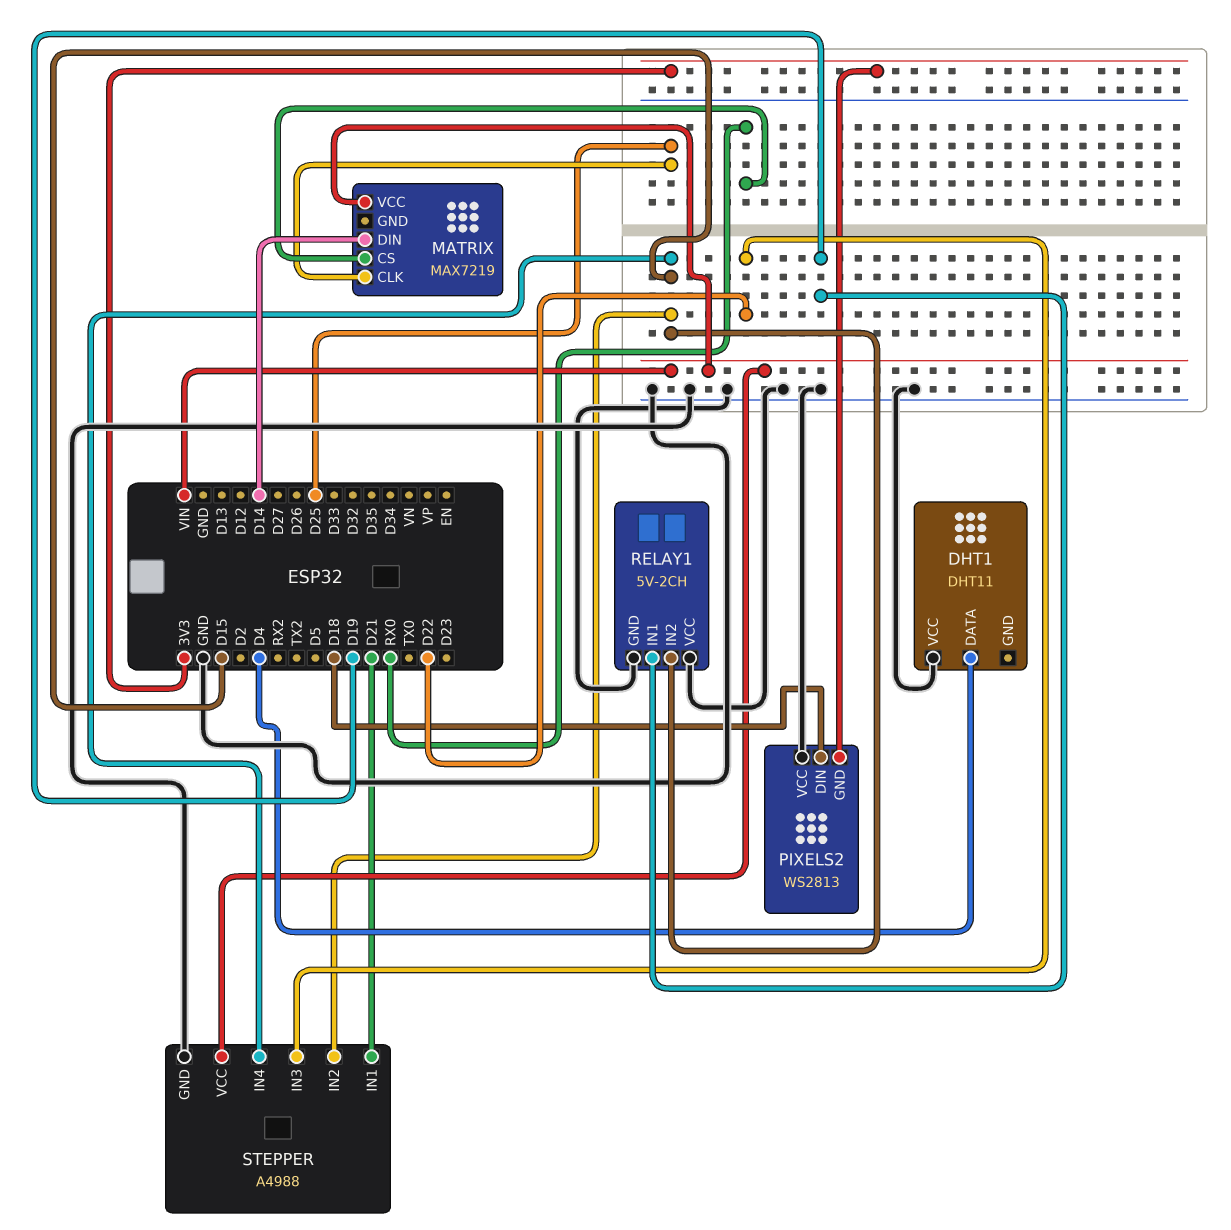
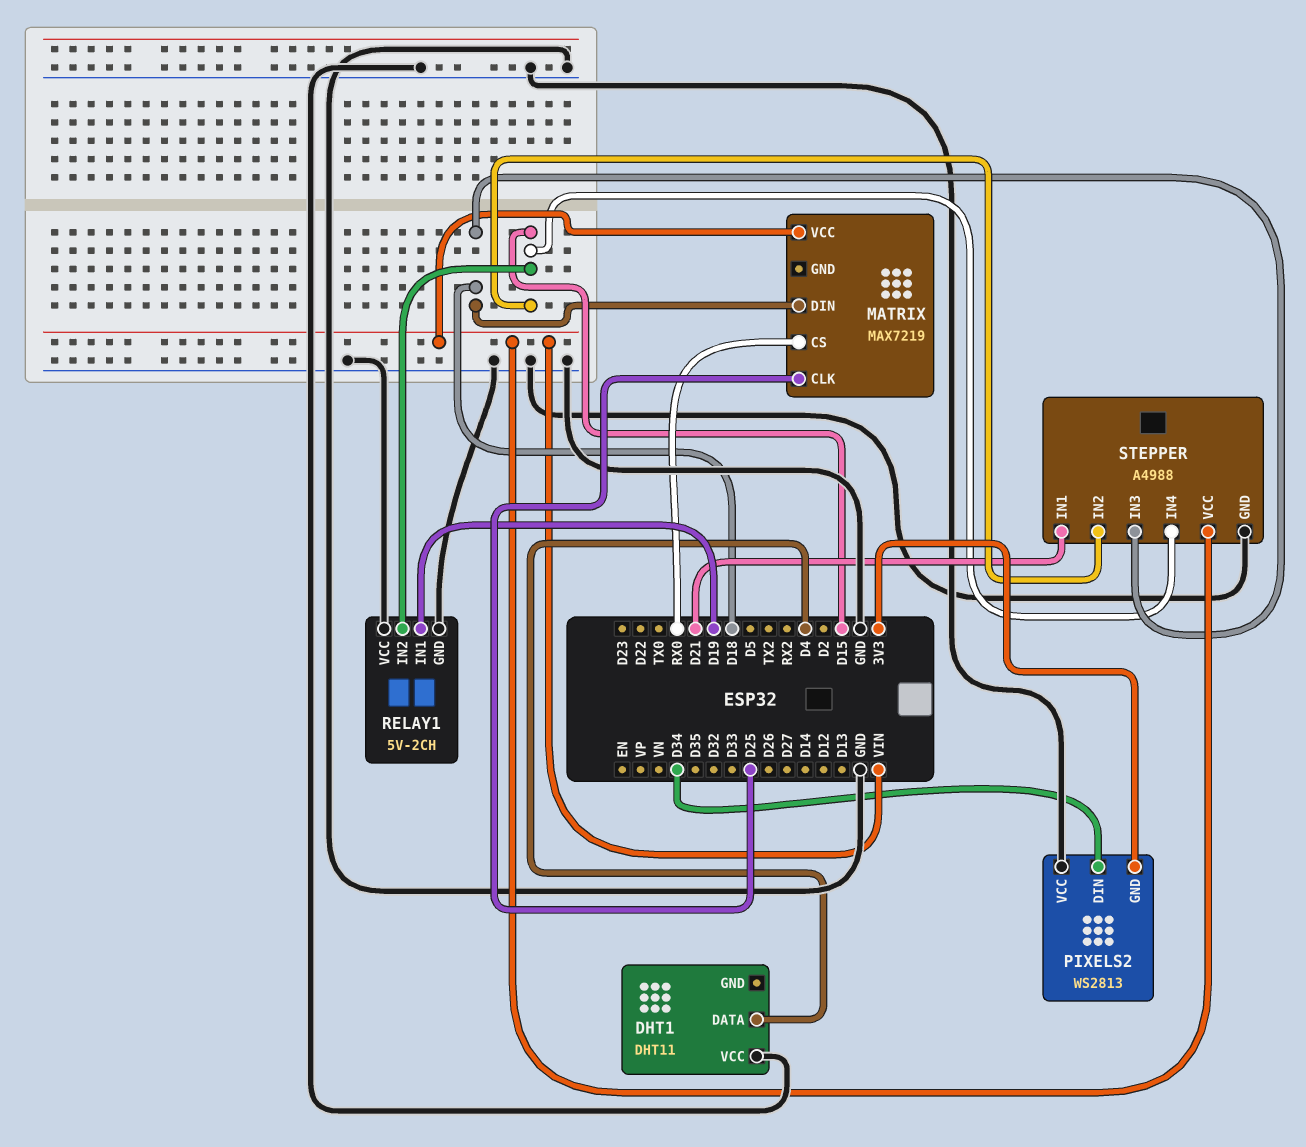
MATRIX pin DIN: D14 -> D18
PIXELS2 pin DIN: D18 -> D34
STEPPER pin IN3: D22 -> D18

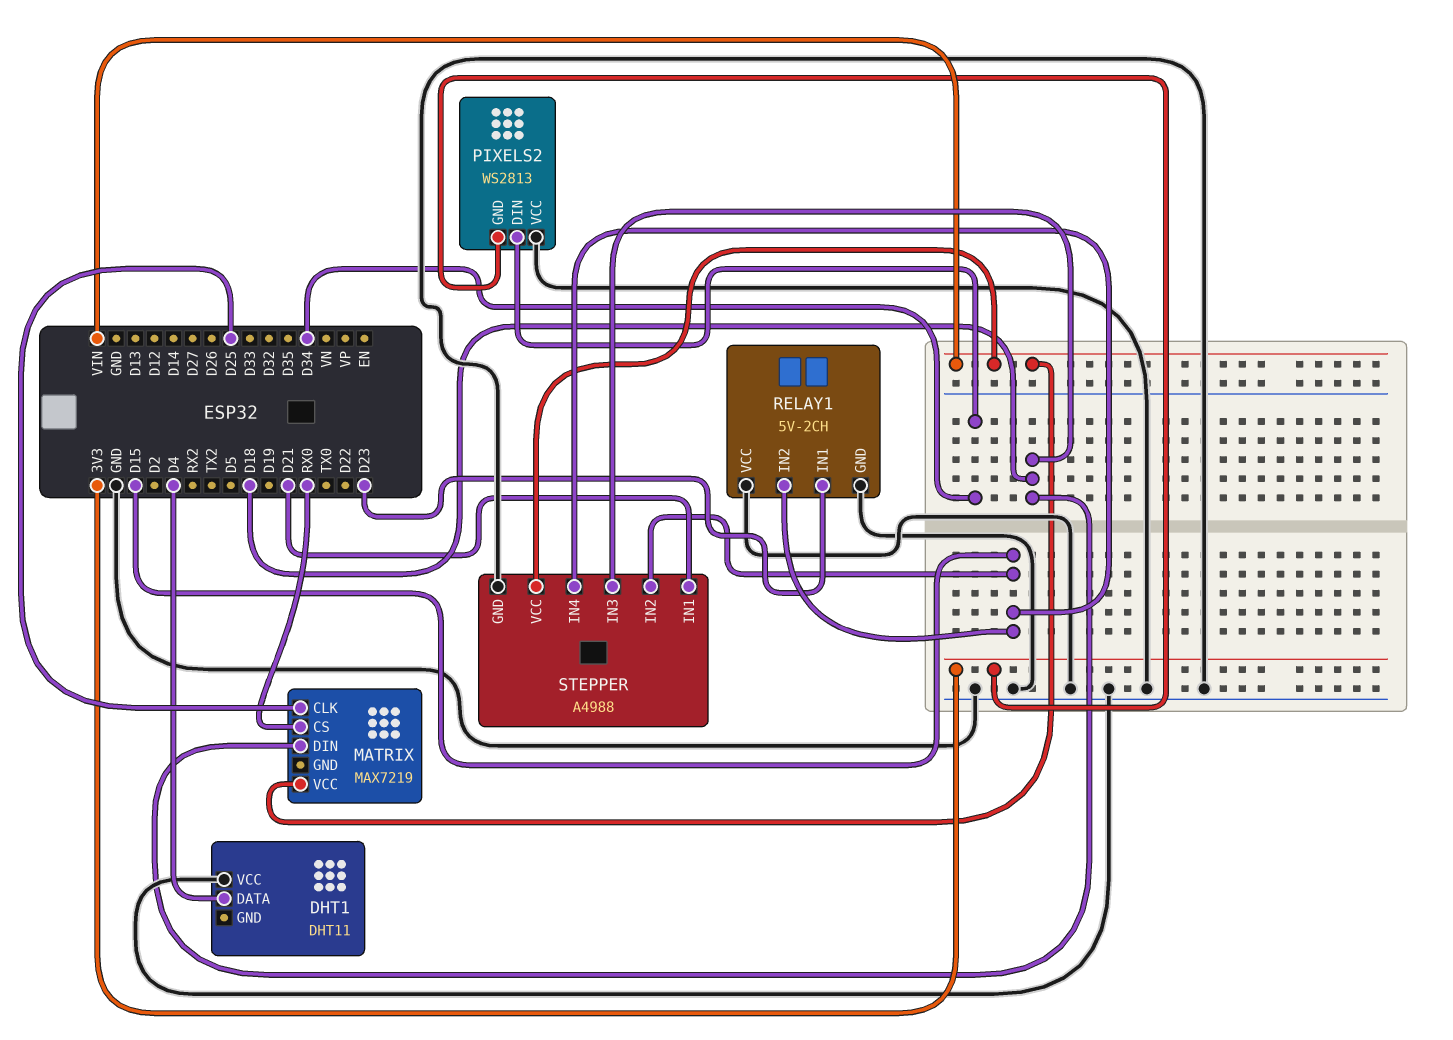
RELAY1 pin IN1: D19 -> D23

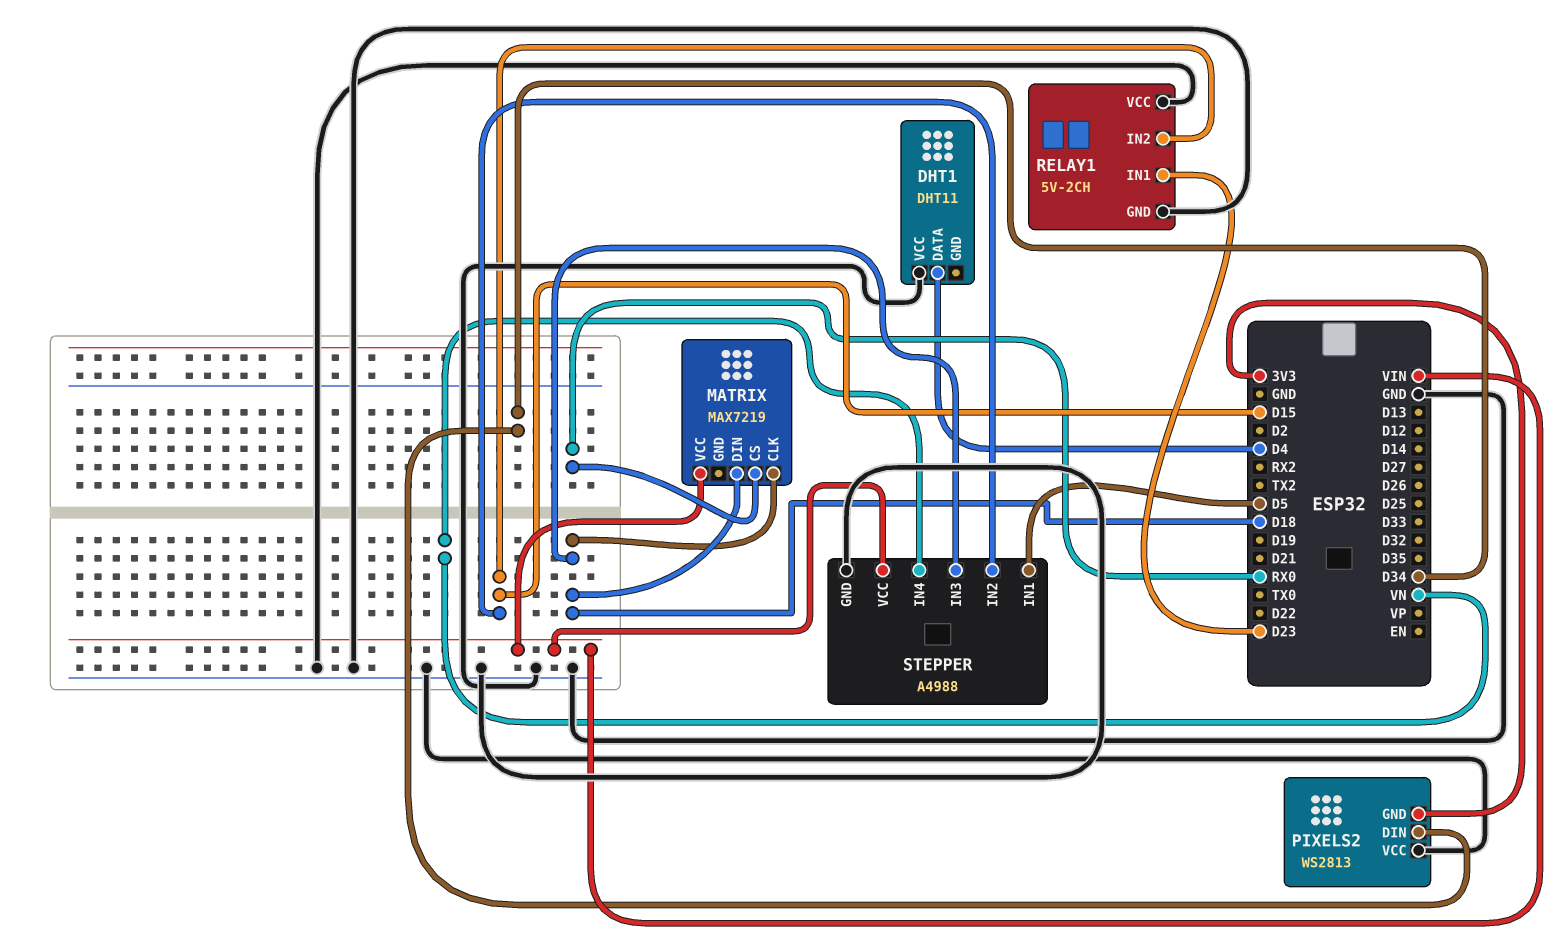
MATRIX pin CLK: D25 -> D18
STEPPER pin IN1: D21 -> D5
STEPPER pin IN4: D15 -> VN

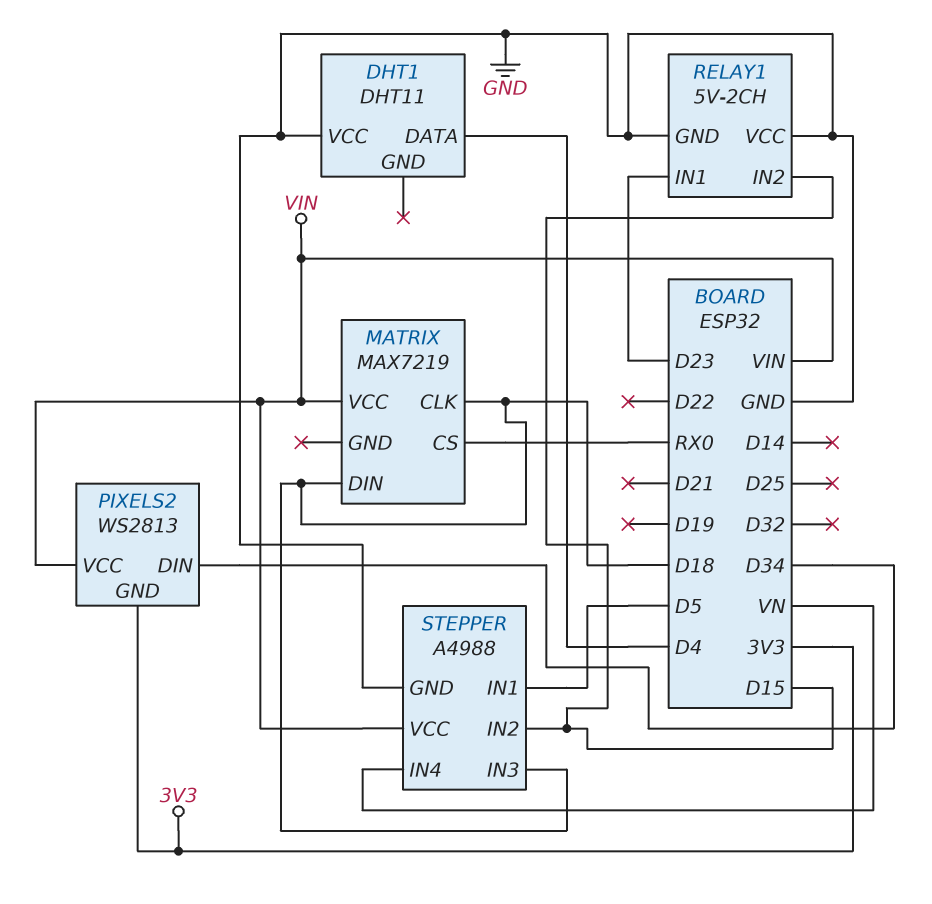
PIXELS2 pin VCC: GND -> VIN

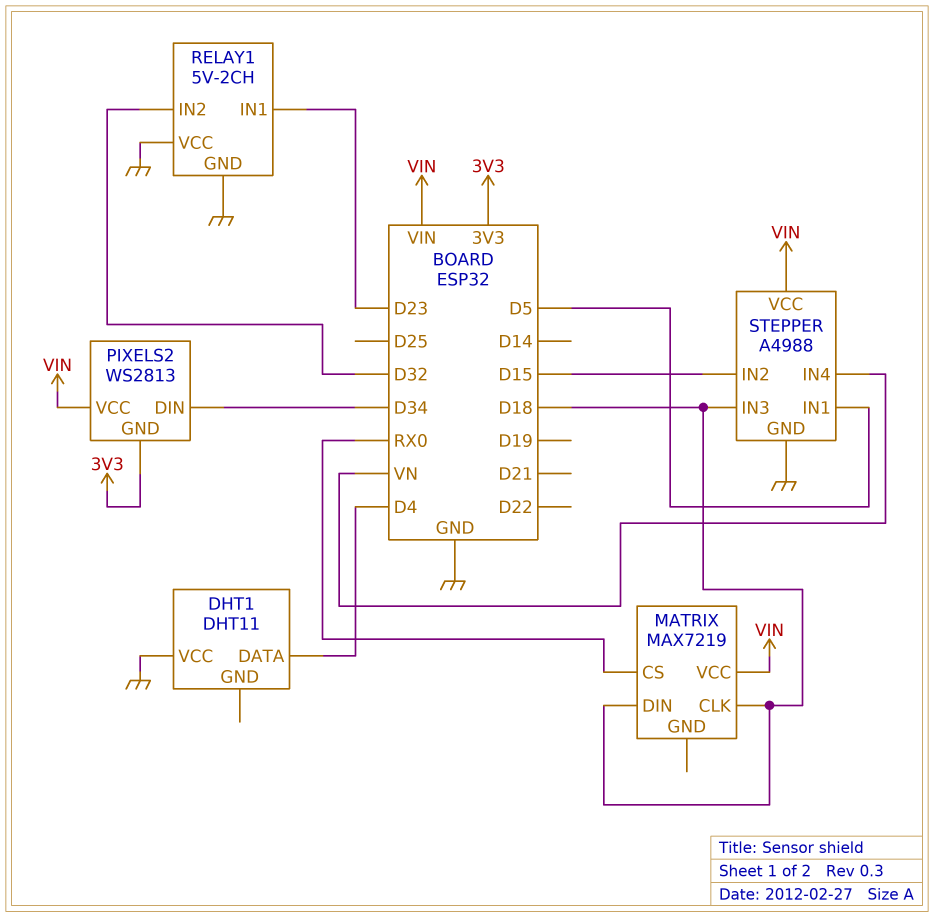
RELAY1 pin IN2: D15 -> D32

